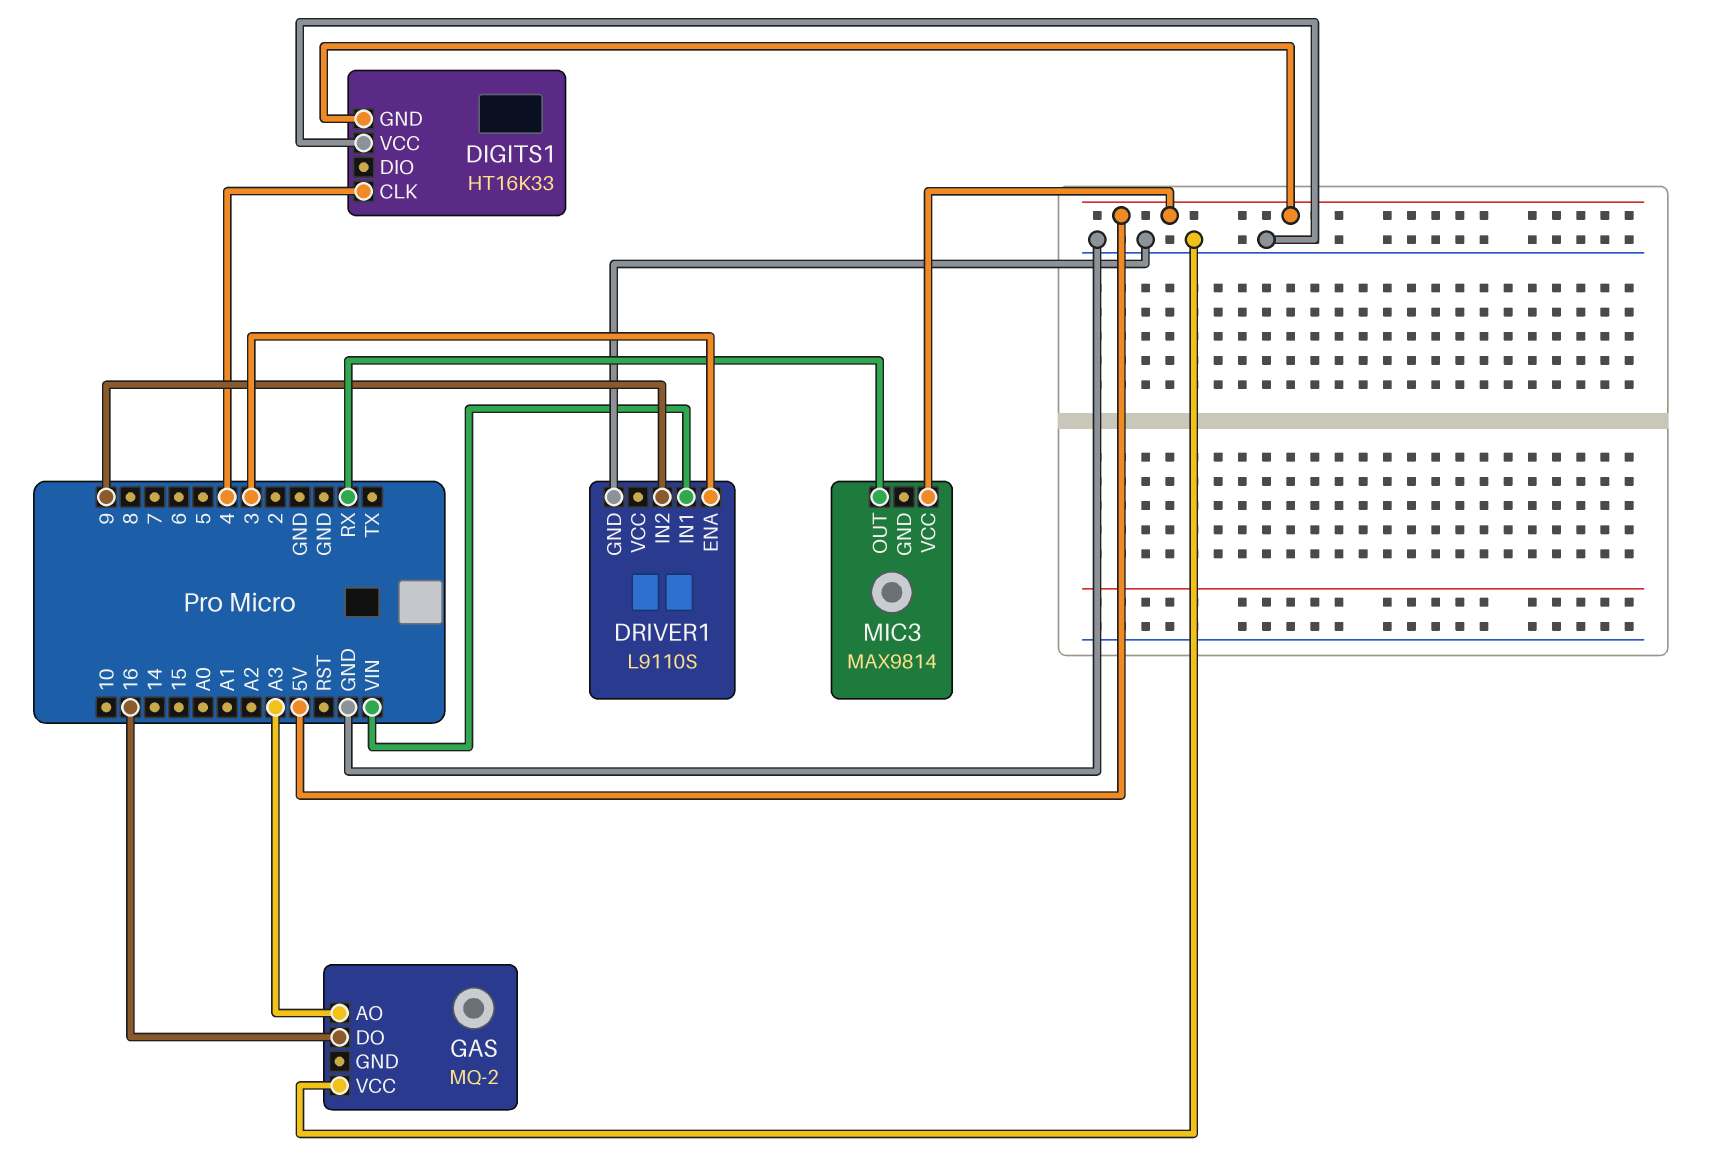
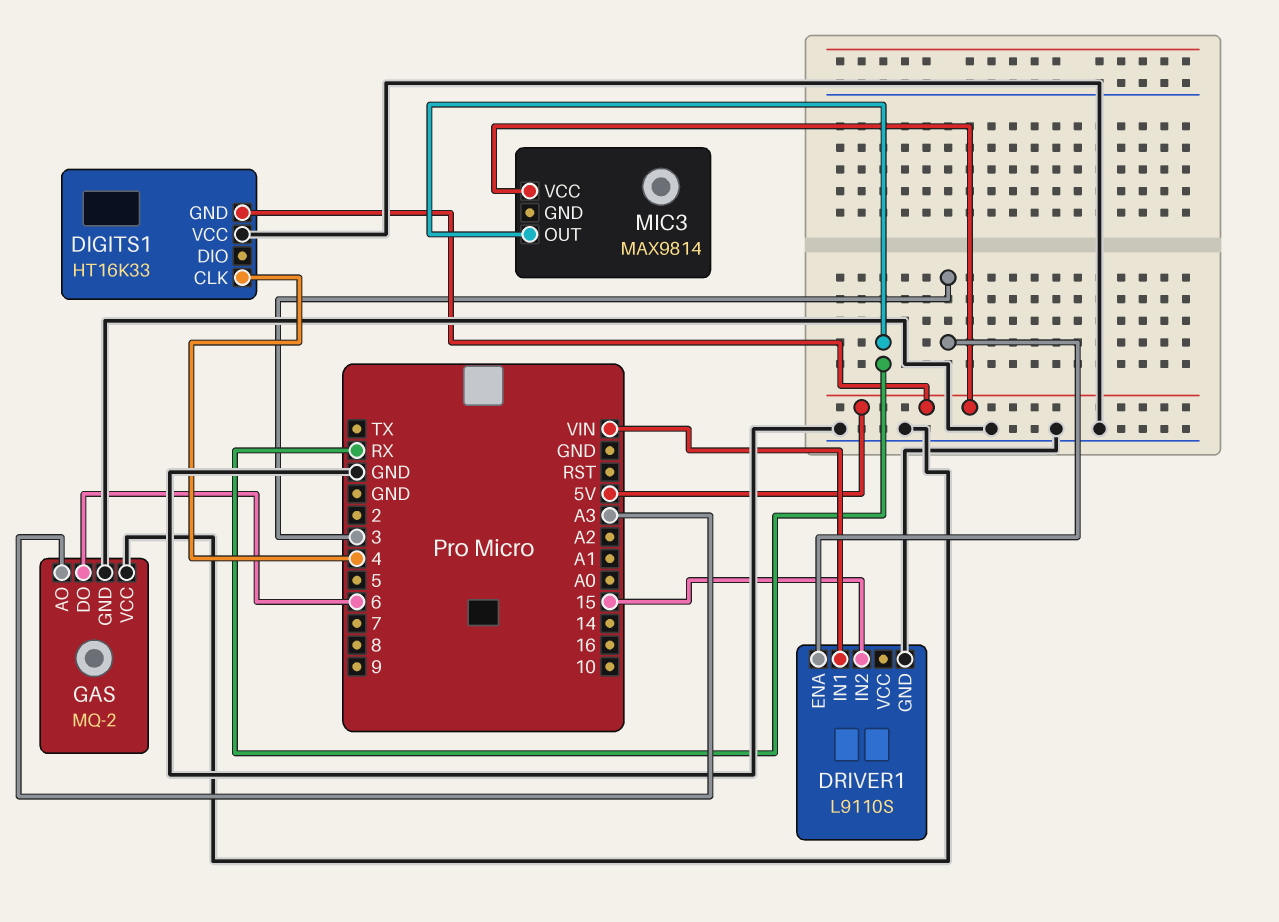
DRIVER1 pin IN2: 9 -> 15
GAS pin DO: 16 -> 6
GAS pin GND: none -> GND

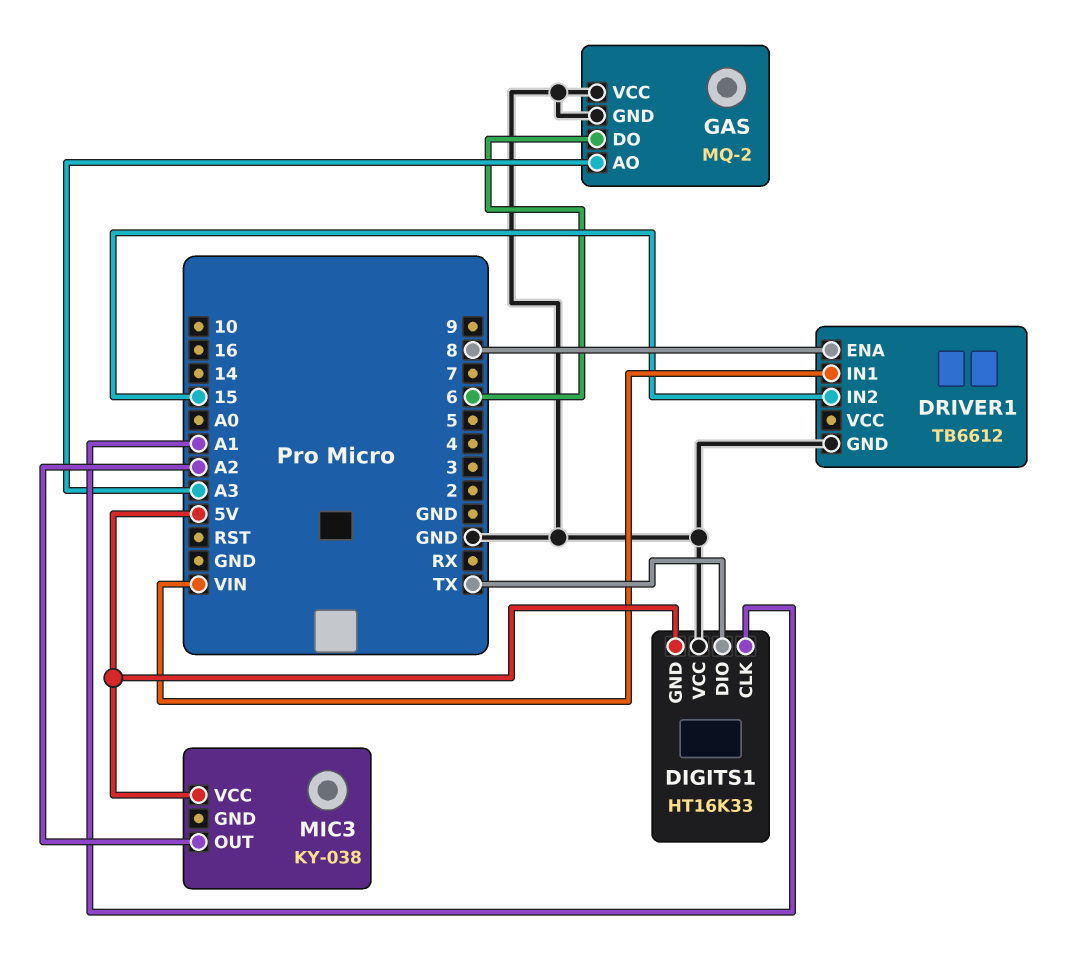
DIGITS1 pin CLK: 4 -> A1
DIGITS1 pin DIO: none -> TX
DRIVER1: L9110S -> TB6612
DRIVER1 pin ENA: 3 -> 8
MIC3: MAX9814 -> KY-038
MIC3 pin OUT: RX -> A2

